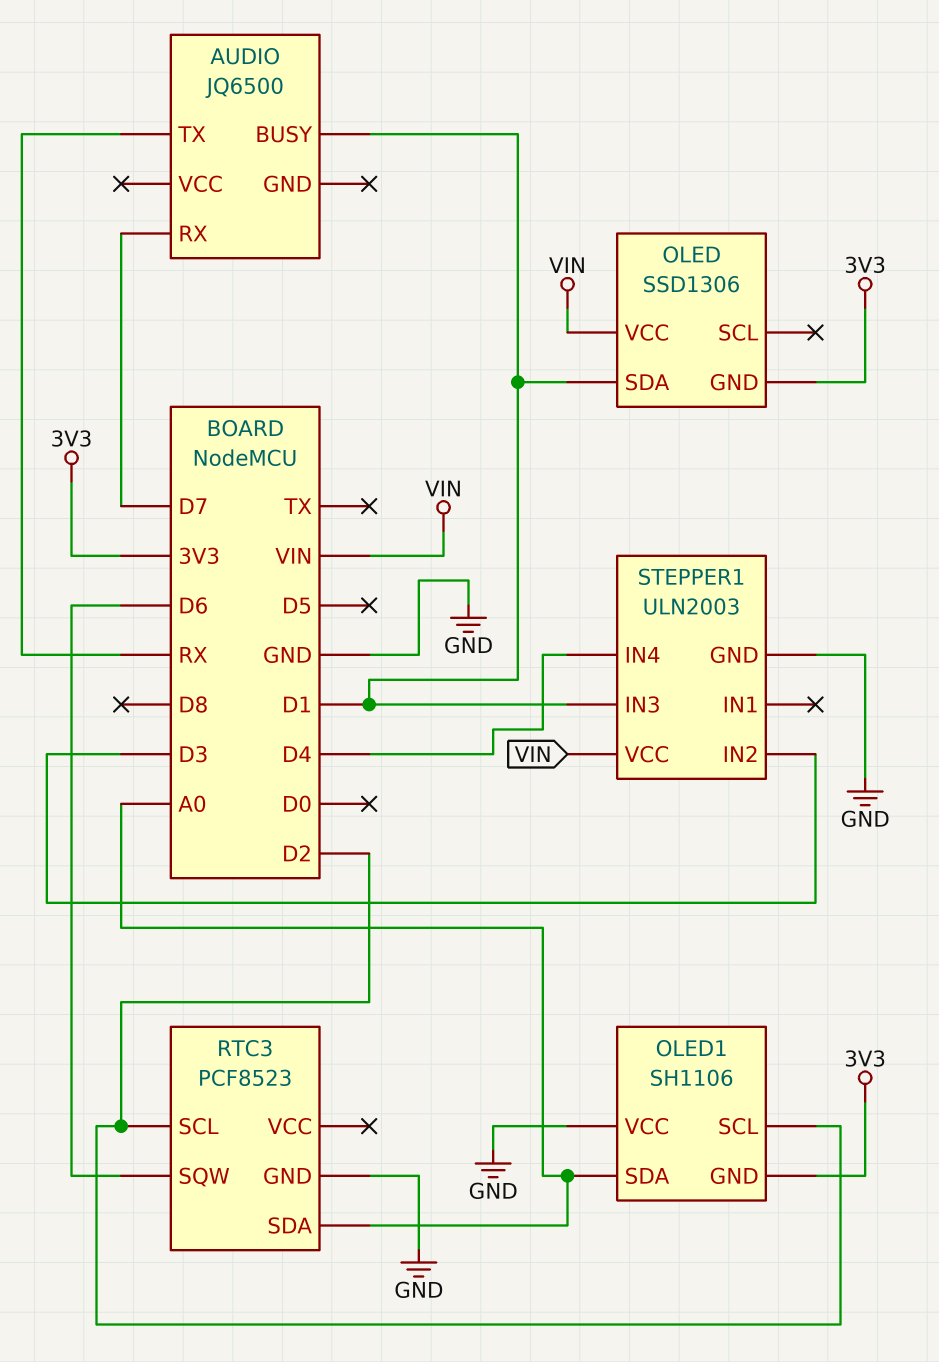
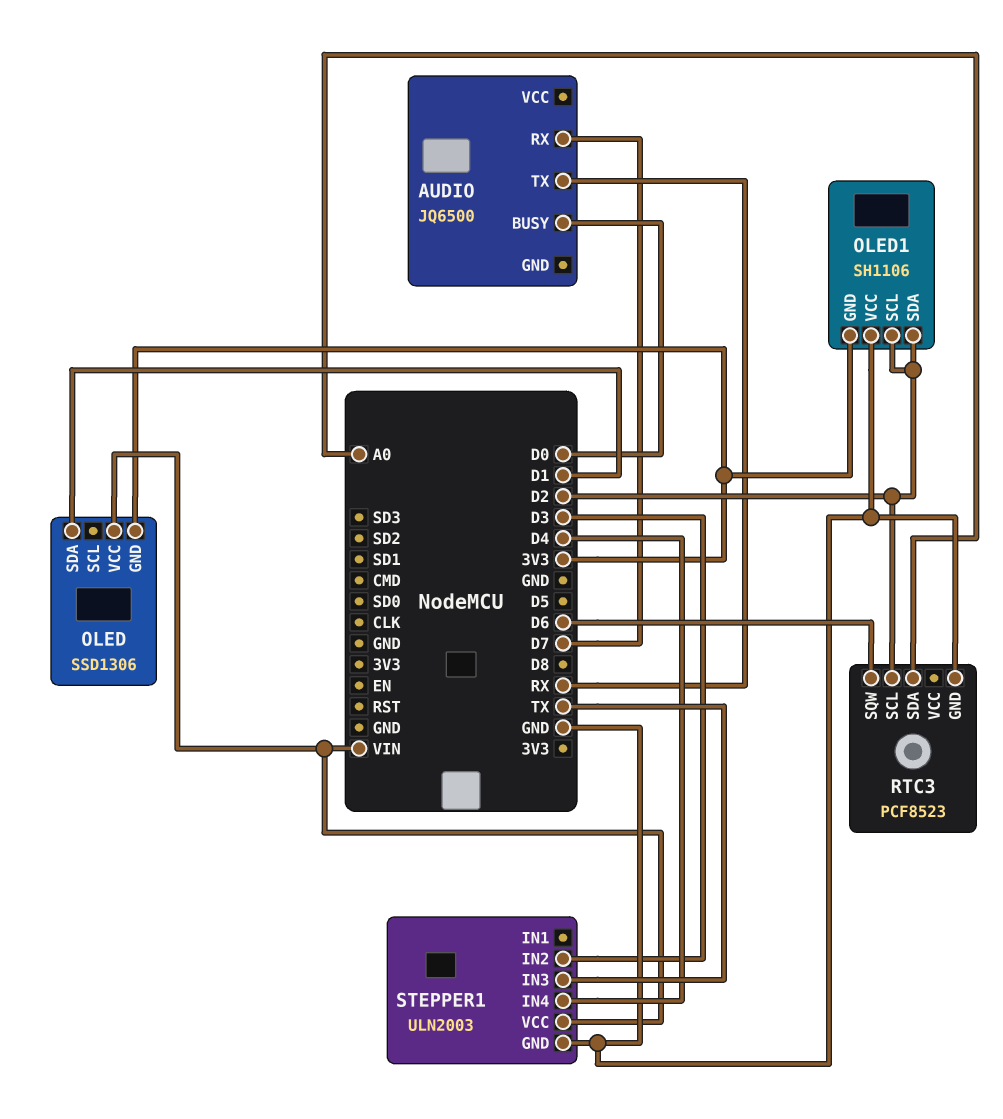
AUDIO pin BUSY: D1 -> D0
OLED1 pin SDA: A0 -> D2
STEPPER1 pin IN3: D1 -> TX

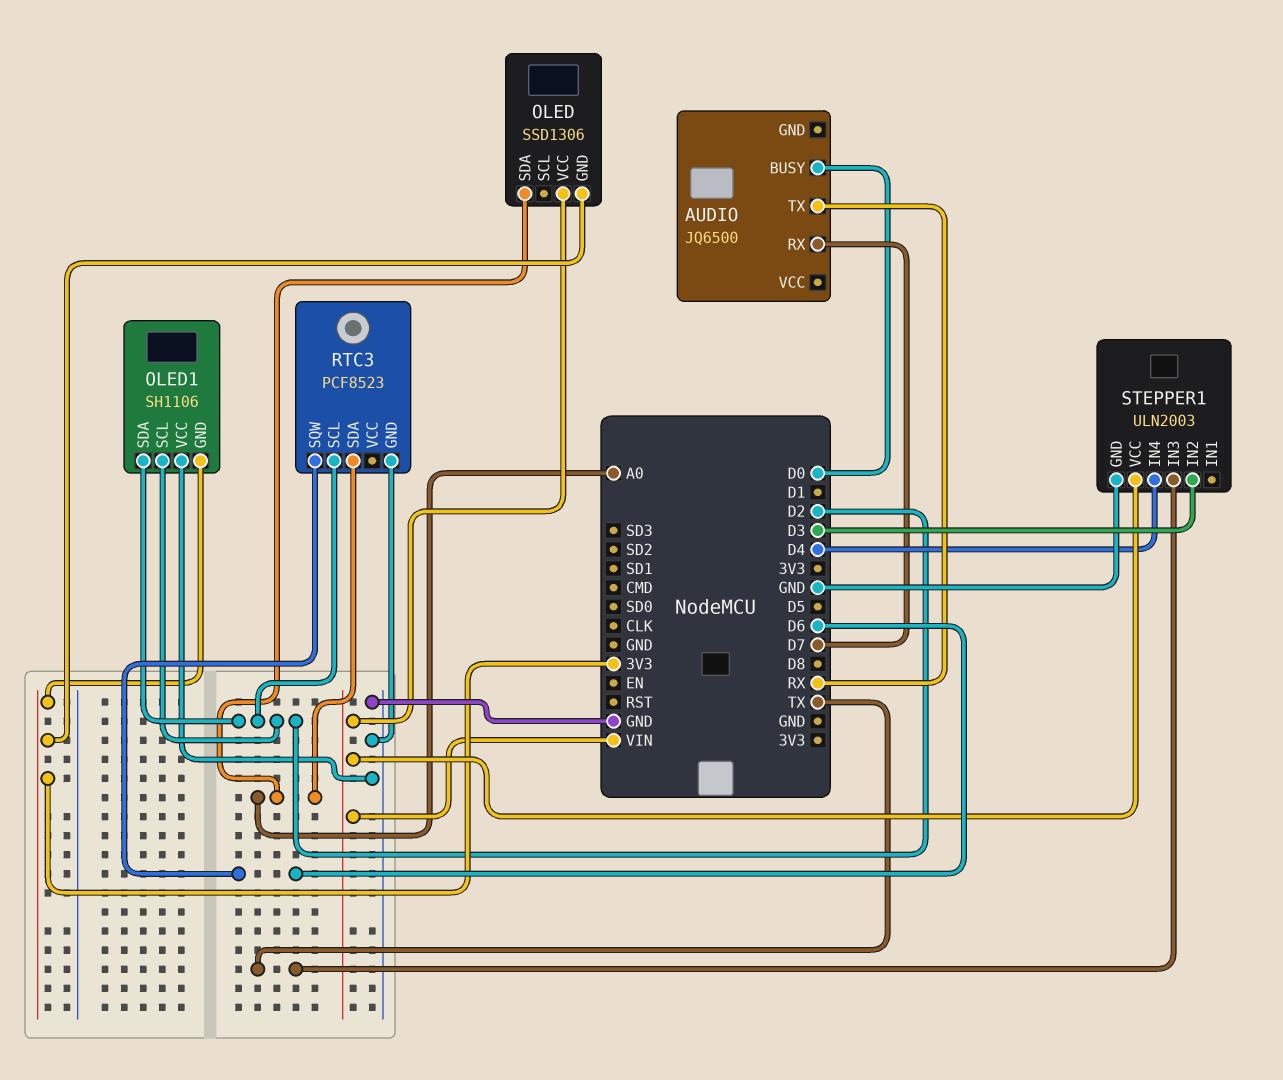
OLED pin SDA: D1 -> A0

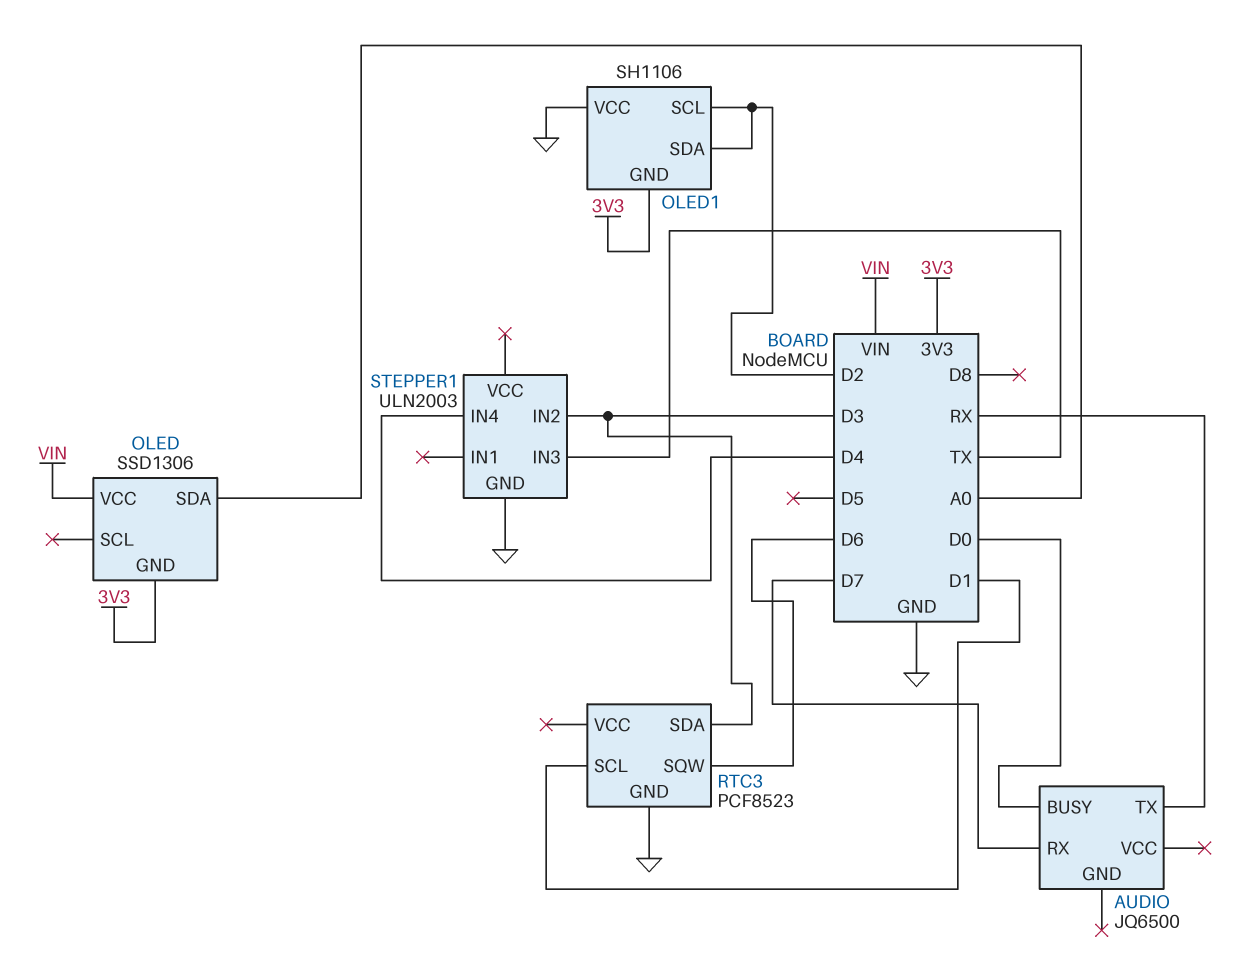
RTC3 pin SCL: D2 -> D1
RTC3 pin SDA: A0 -> D3
STEPPER1 pin VCC: VIN -> none

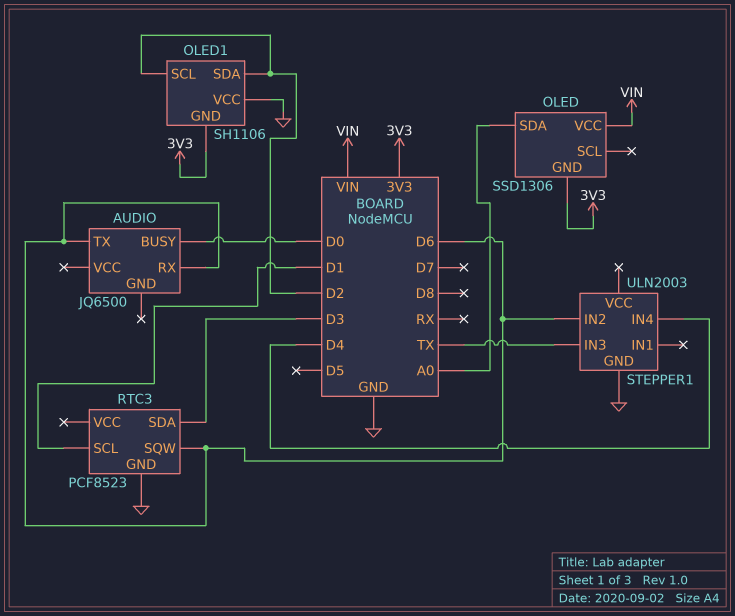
AUDIO pin RX: D7 -> D6
AUDIO pin TX: RX -> D6
STEPPER1 pin IN2: D3 -> D6

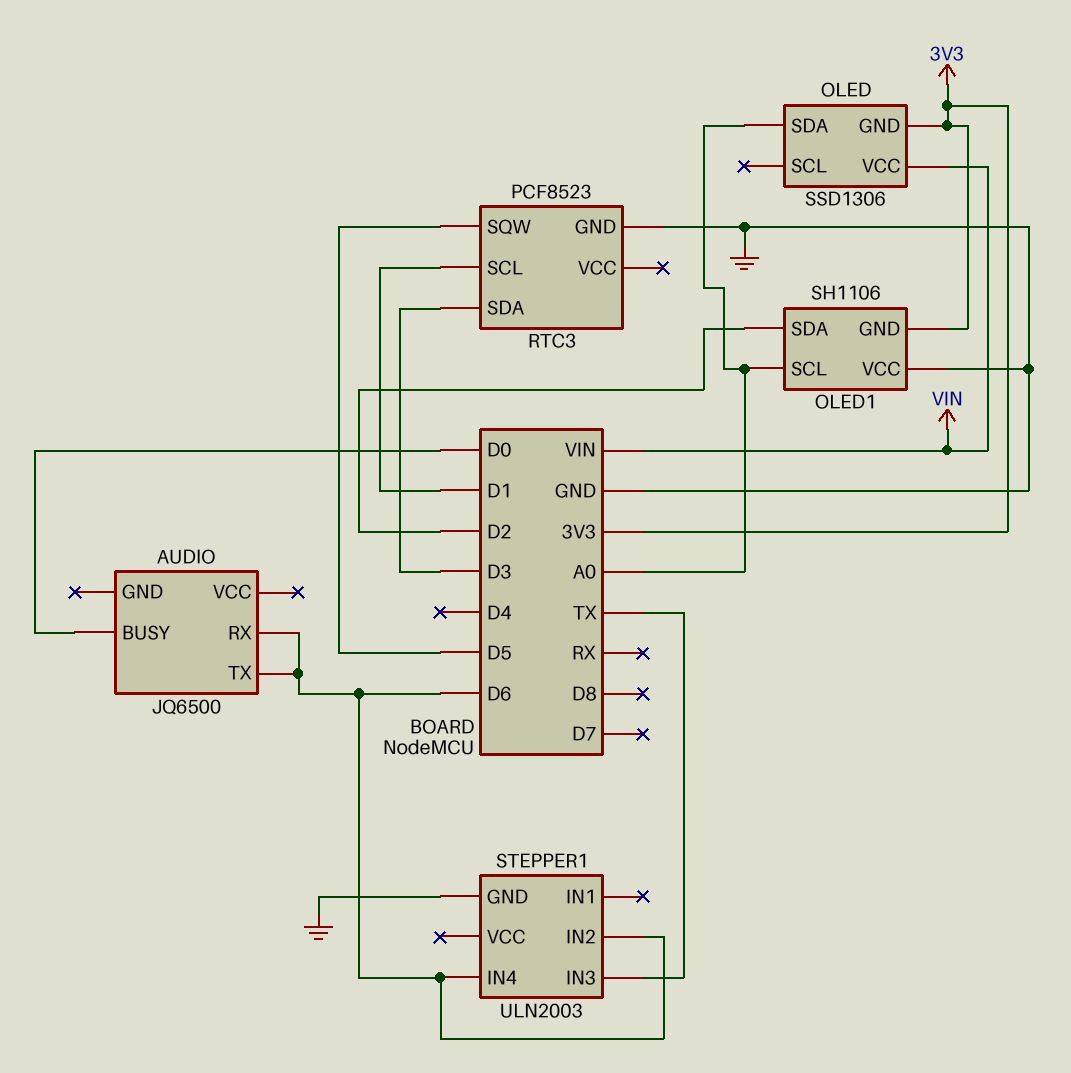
OLED1 pin SCL: D2 -> A0
RTC3 pin SQW: D6 -> D5
STEPPER1 pin IN4: D4 -> D6

